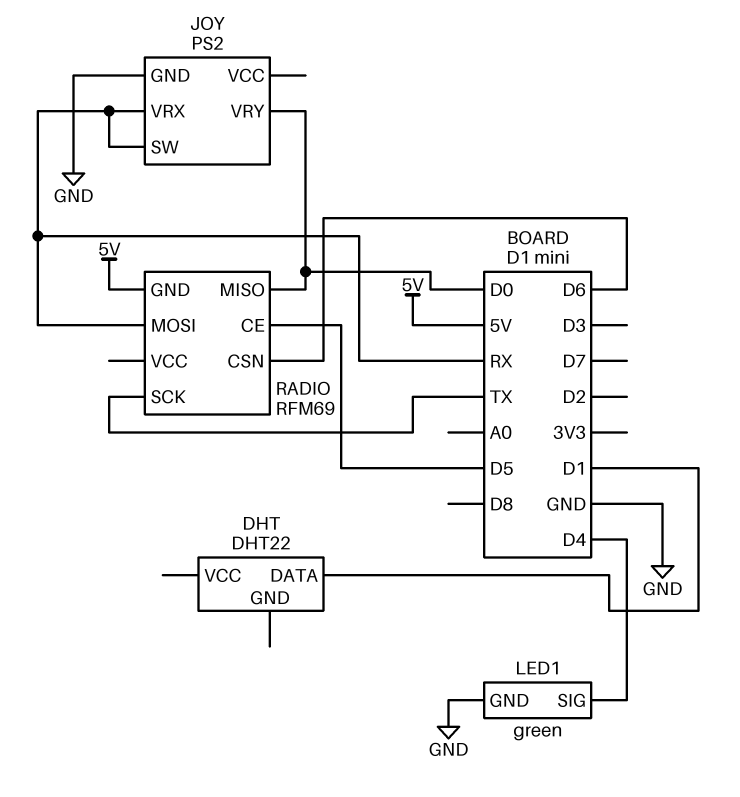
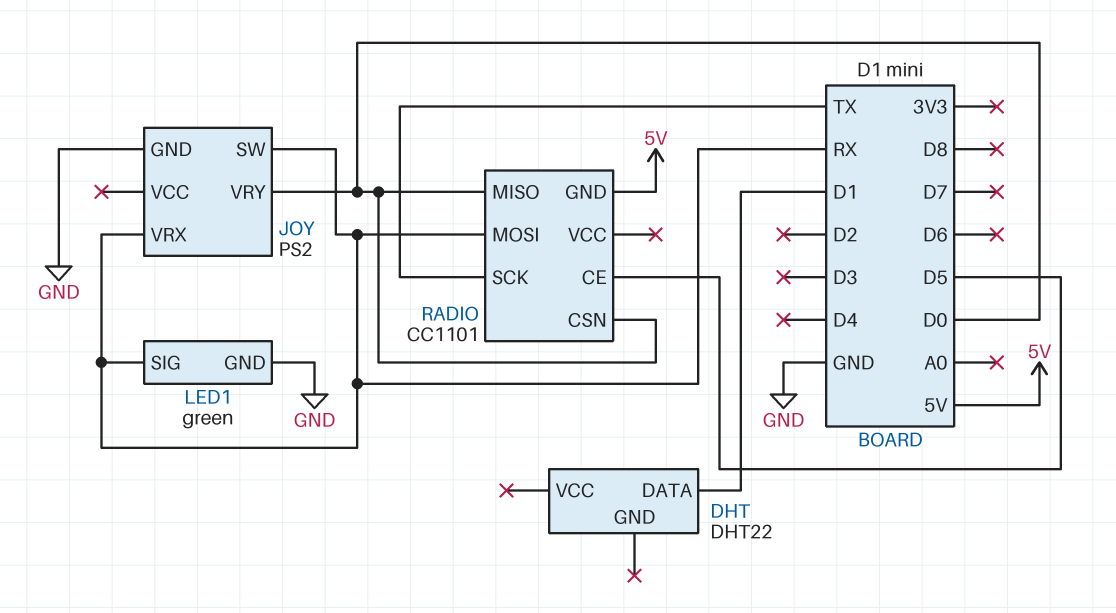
LED1 pin SIG: D4 -> RX
RADIO: RFM69 -> CC1101
RADIO pin CSN: D6 -> D0

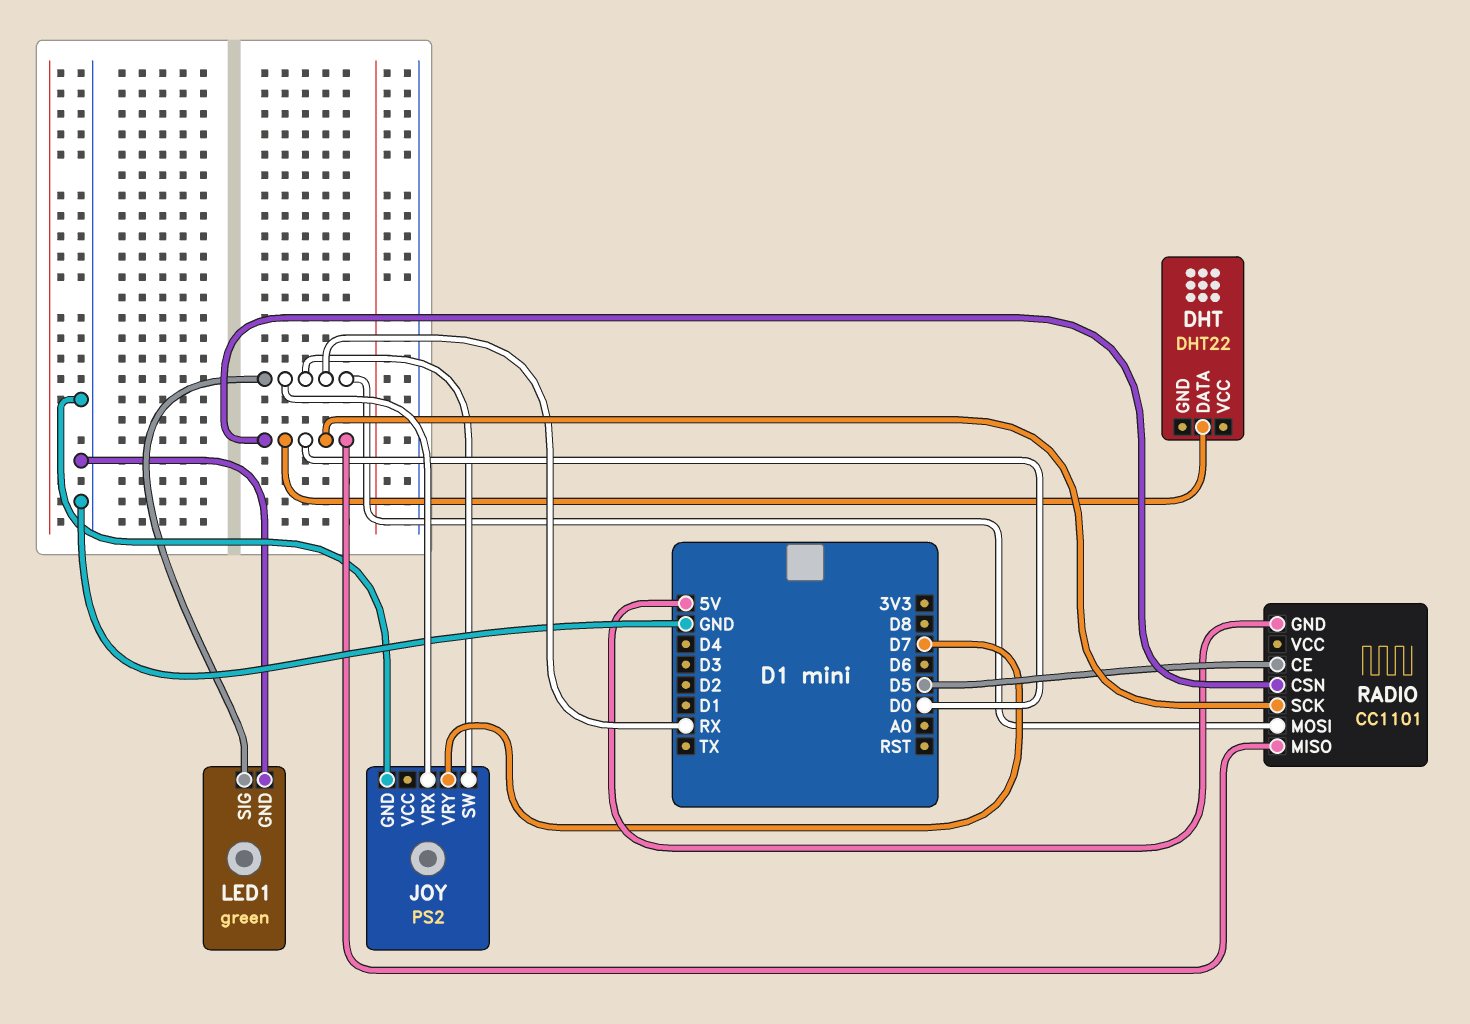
DHT pin DATA: D1 -> D0
JOY pin VRY: D0 -> D7
RADIO pin SCK: TX -> D0

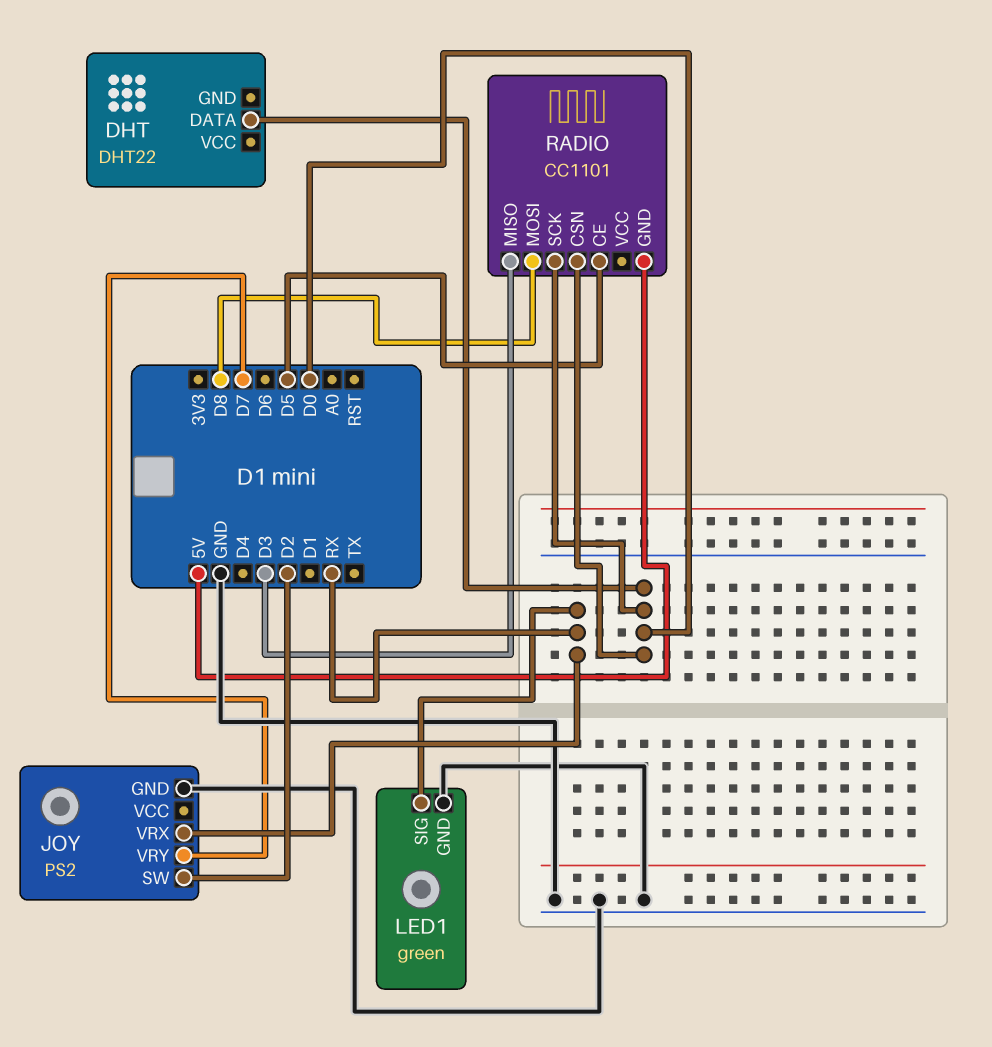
JOY pin SW: RX -> D2
RADIO pin MISO: D0 -> D3
RADIO pin MOSI: RX -> D8

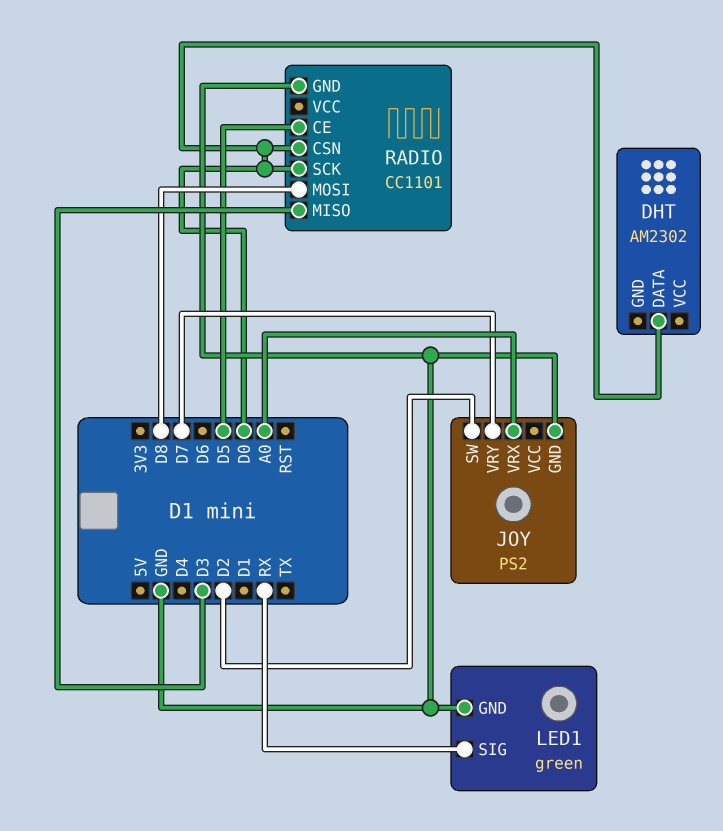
DHT: DHT22 -> AM2302
JOY pin VRX: RX -> A0
RADIO pin GND: 5V -> GND

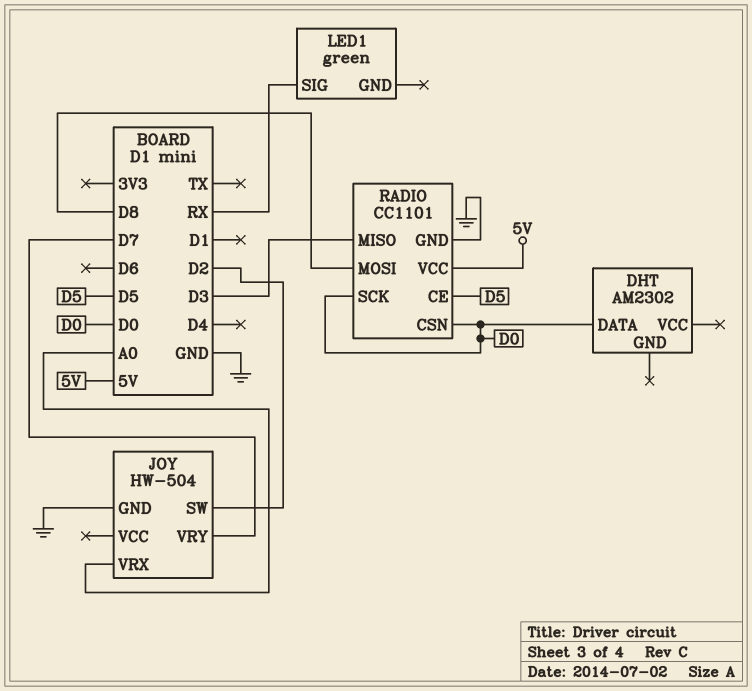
JOY: PS2 -> HW-504
LED1 pin GND: GND -> none
RADIO pin VCC: none -> 5V

